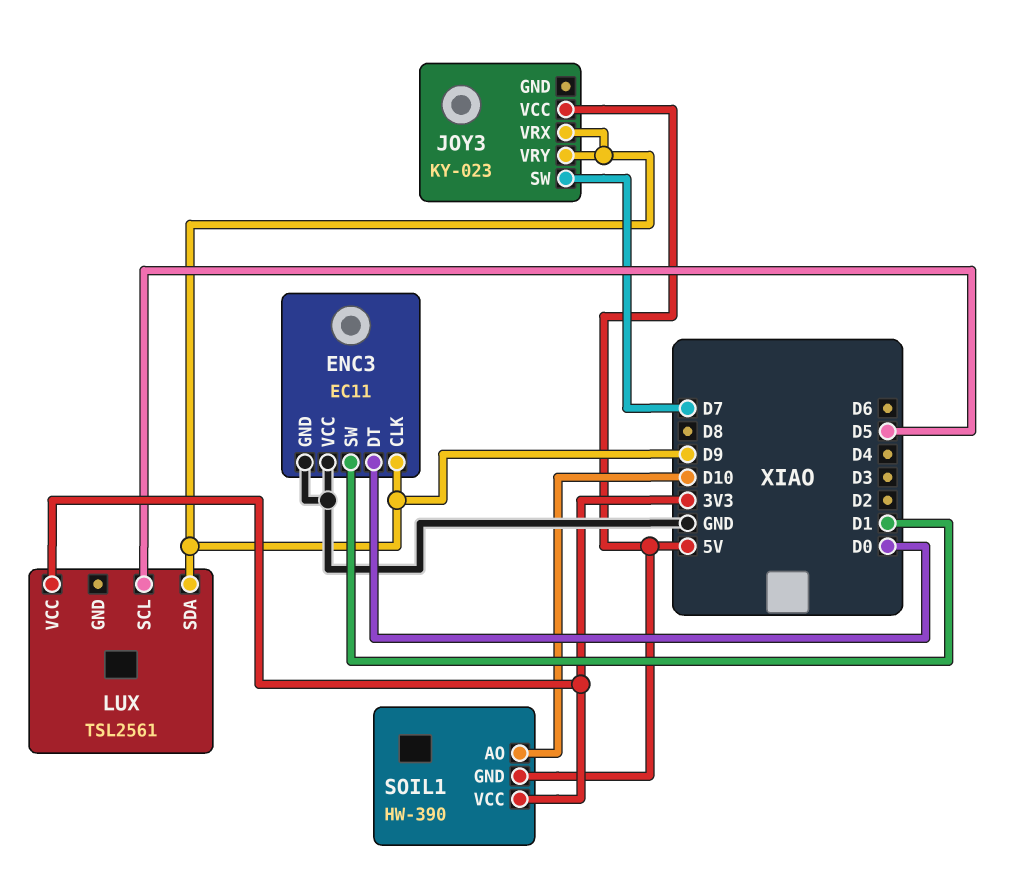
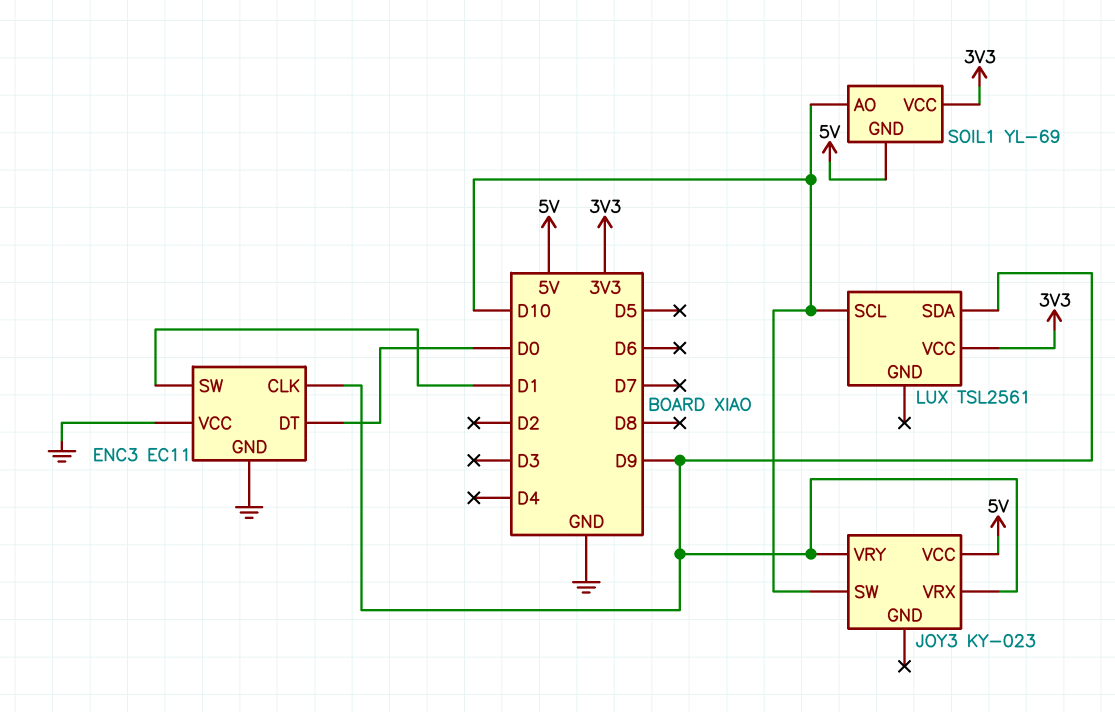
JOY3 pin SW: D7 -> D10
LUX pin SCL: D5 -> D10
SOIL1: HW-390 -> YL-69

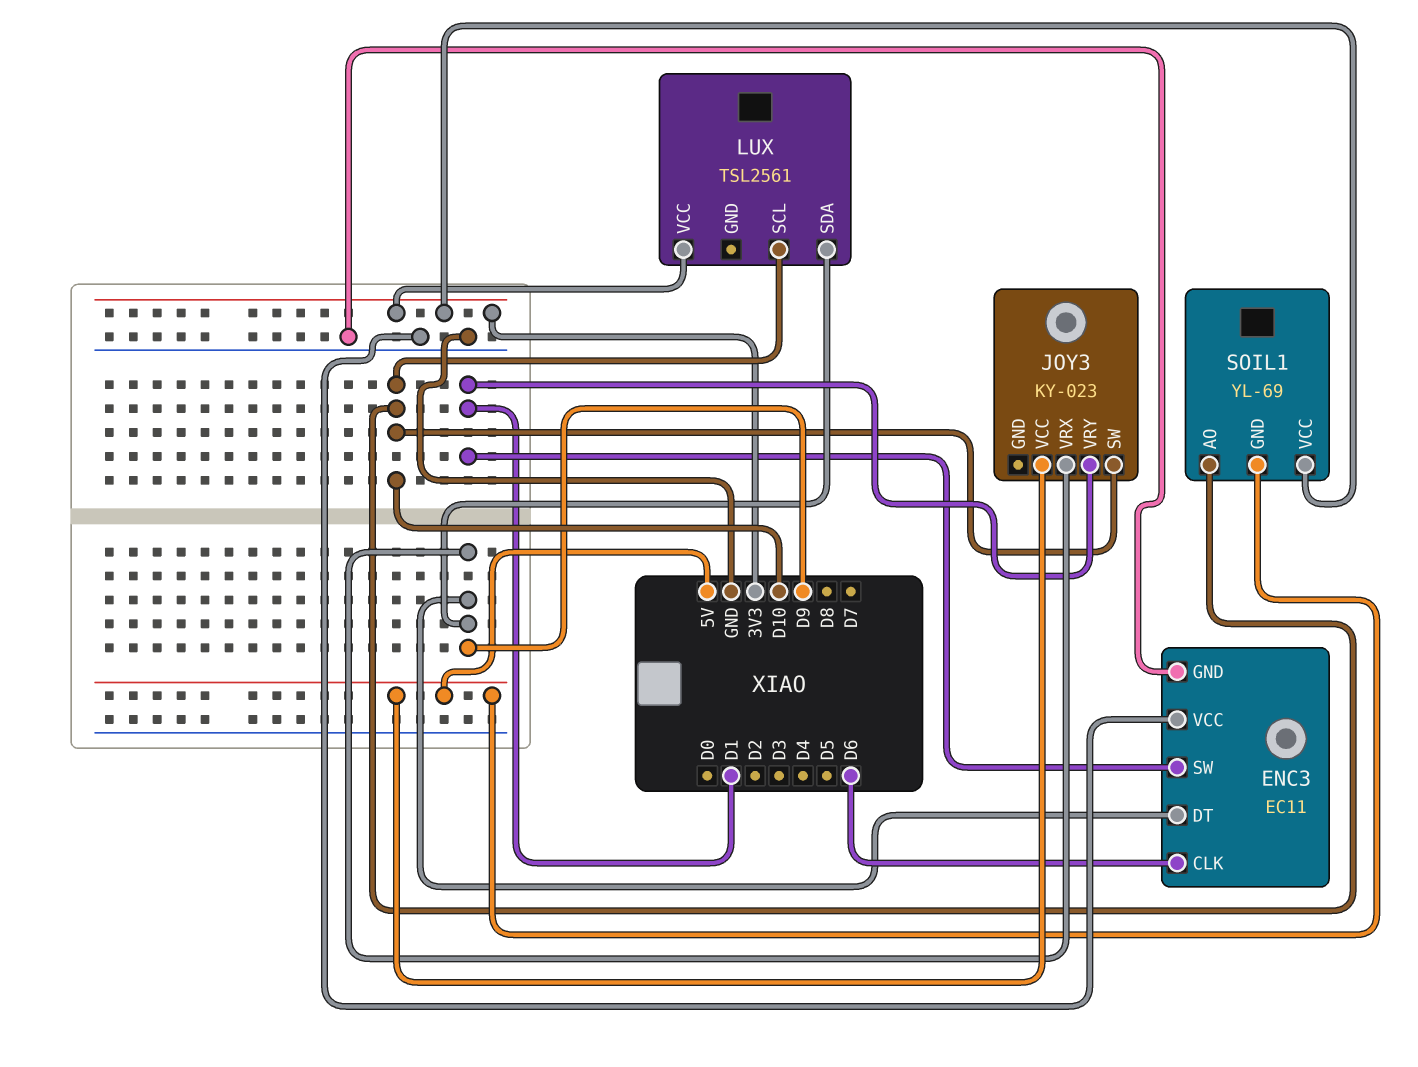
ENC3 pin CLK: D9 -> D6
ENC3 pin DT: D0 -> D9
JOY3 pin VRY: D9 -> D1

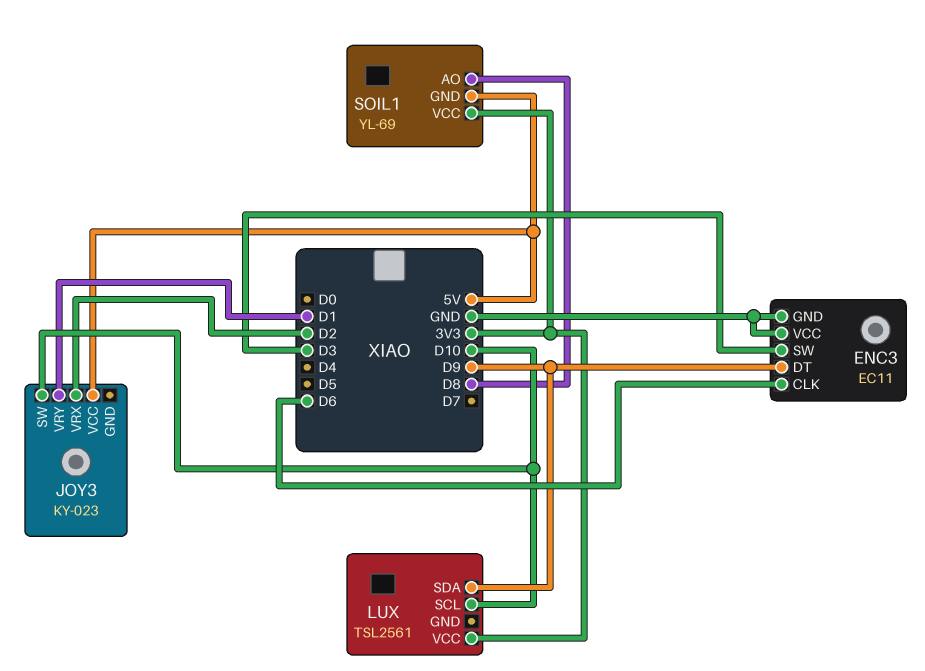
ENC3 pin SW: D1 -> D3
JOY3 pin VRX: D9 -> D2
SOIL1 pin AO: D10 -> D8

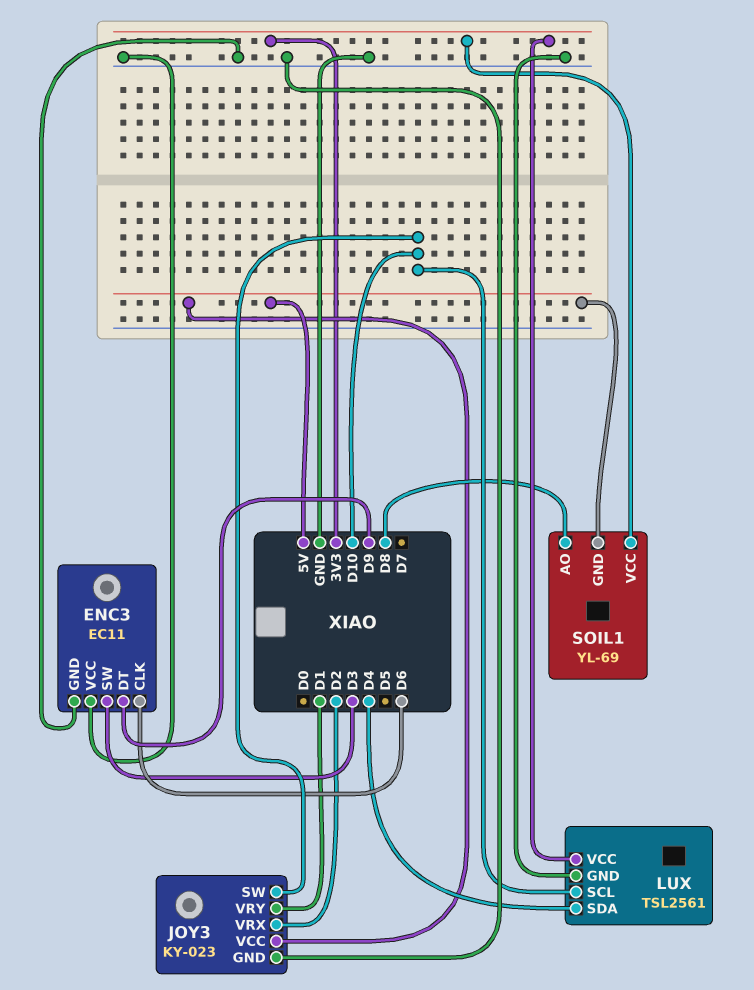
JOY3 pin GND: none -> GND
LUX pin GND: none -> GND
LUX pin SDA: D9 -> D4

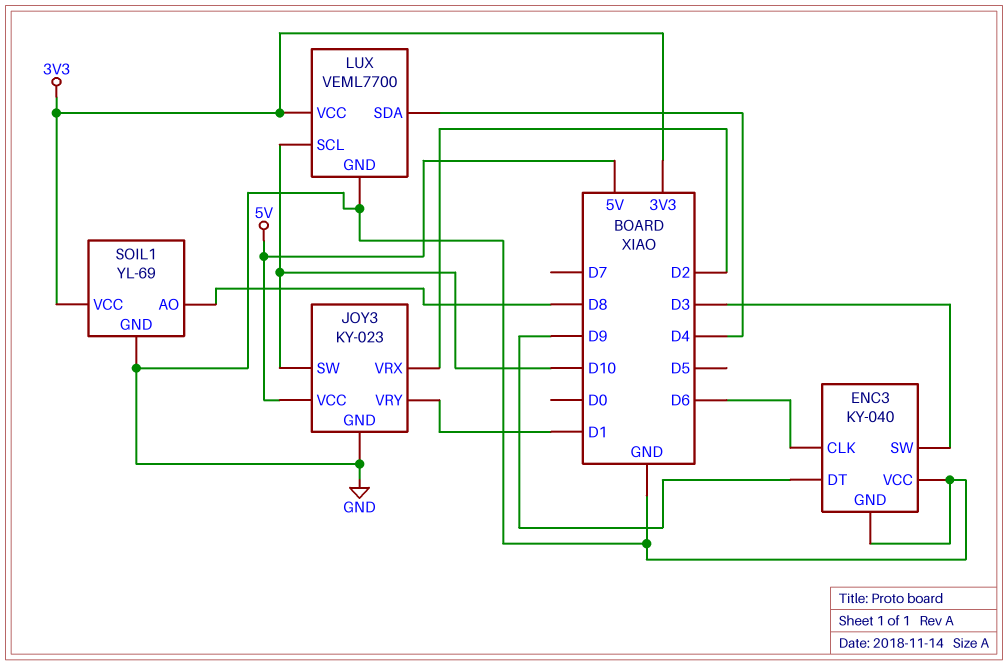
ENC3: EC11 -> KY-040
LUX: TSL2561 -> VEML7700
SOIL1 pin GND: 5V -> GND

